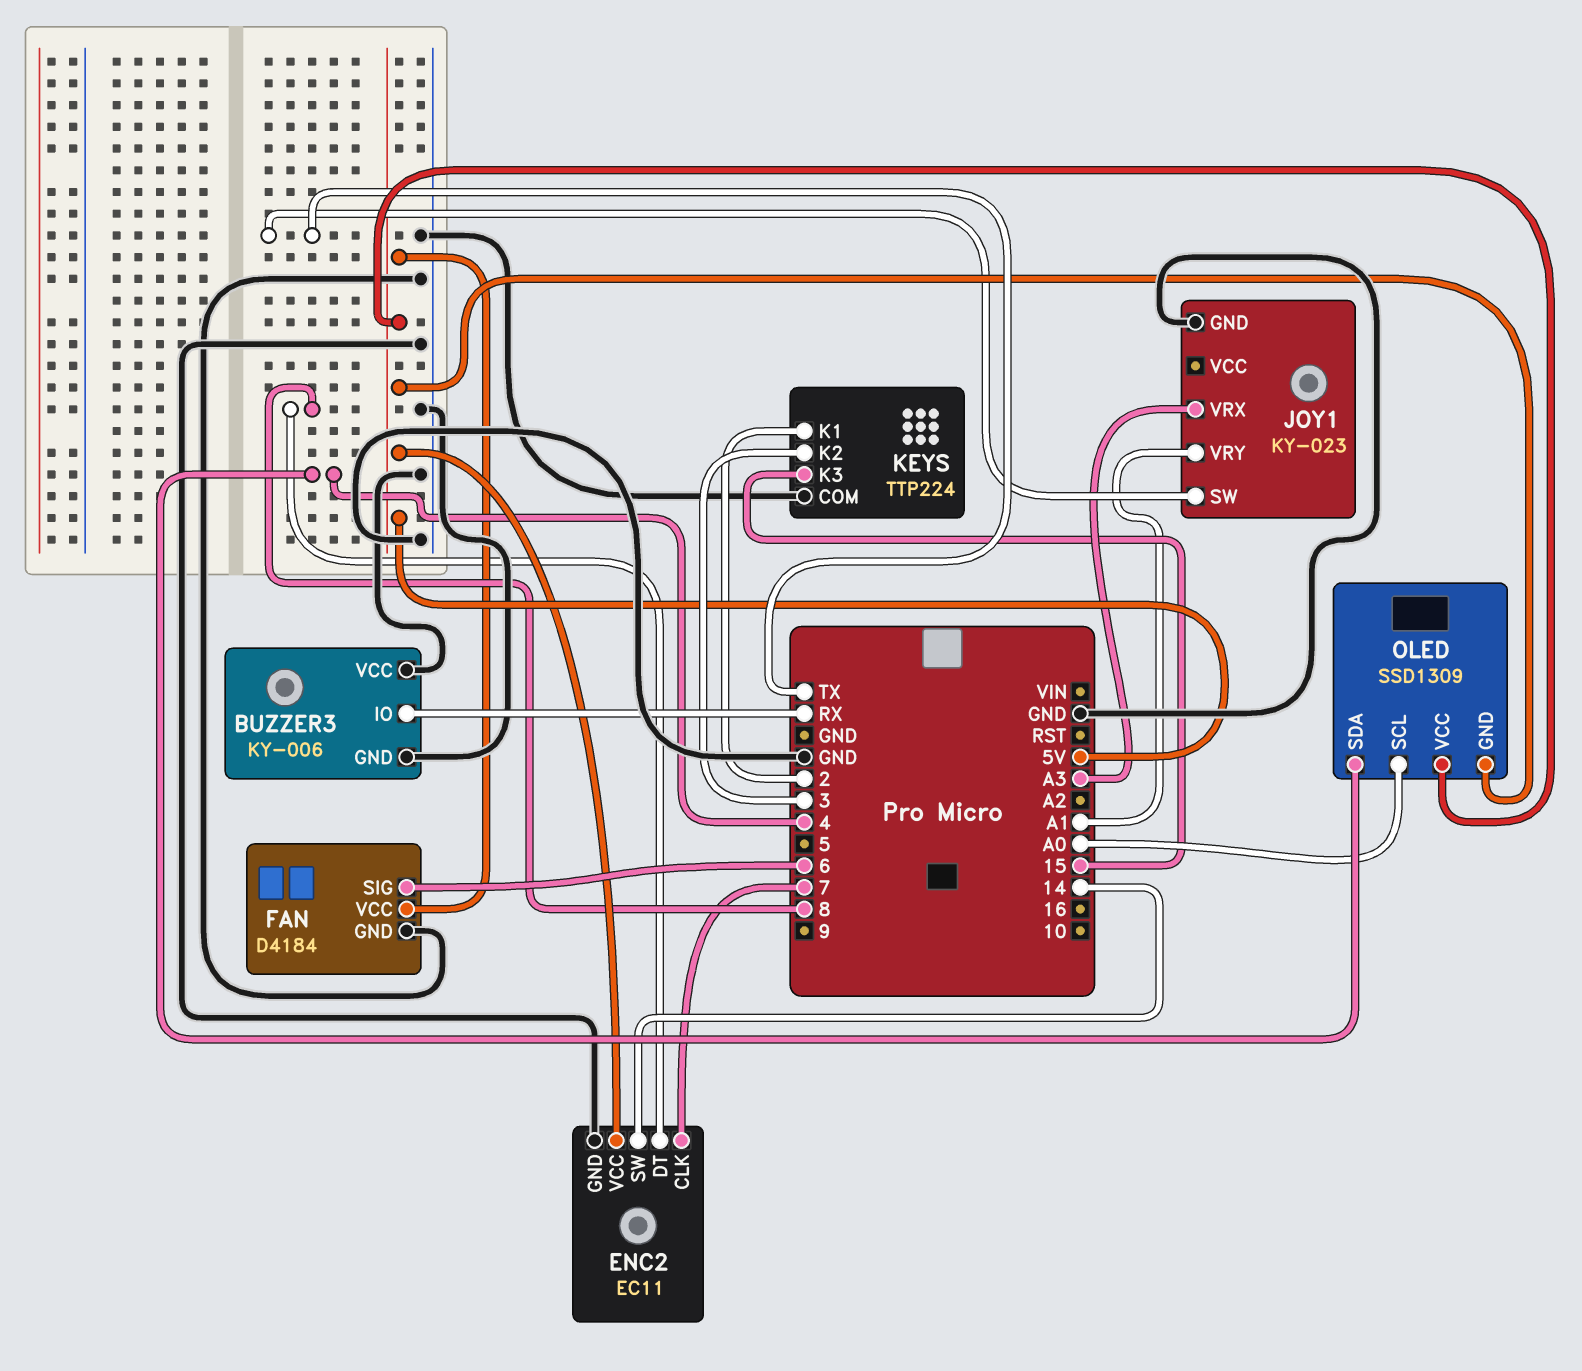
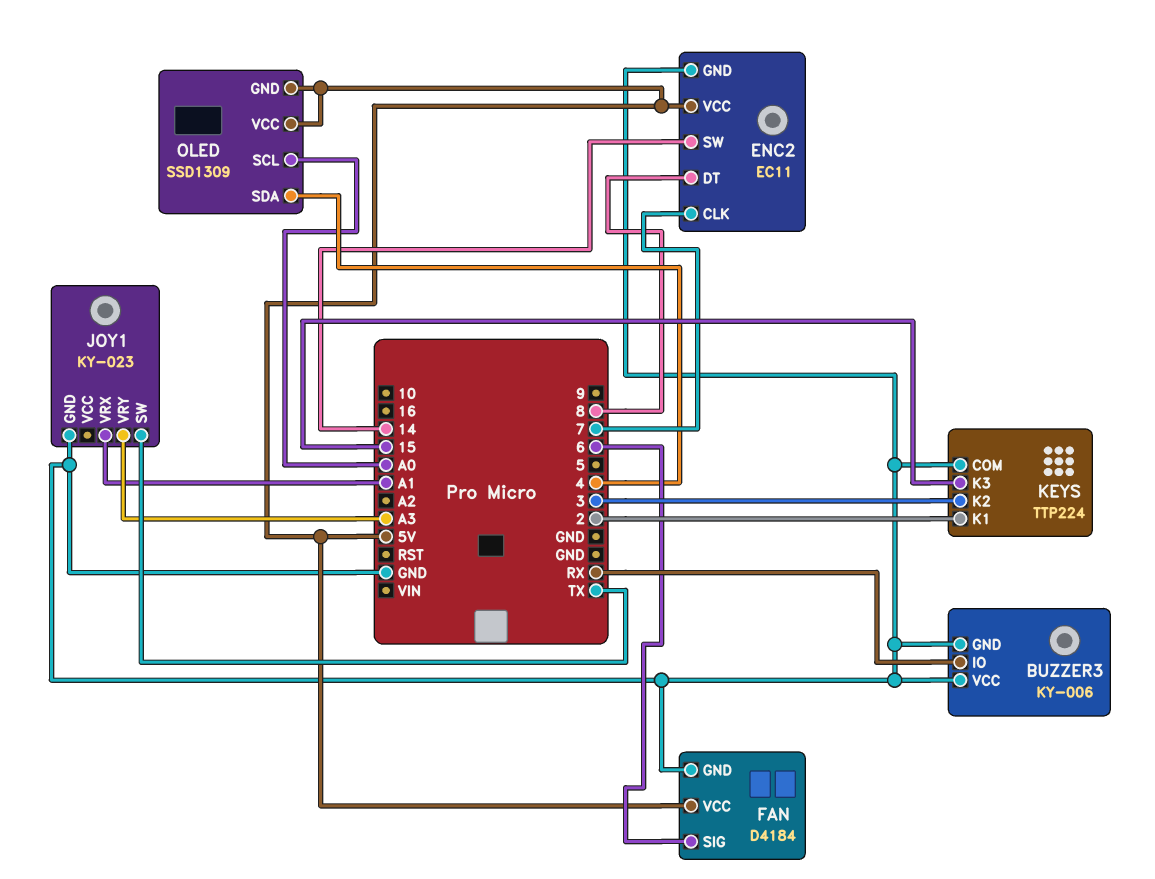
JOY1 pin VRX: A3 -> A1
JOY1 pin VRY: A1 -> A3

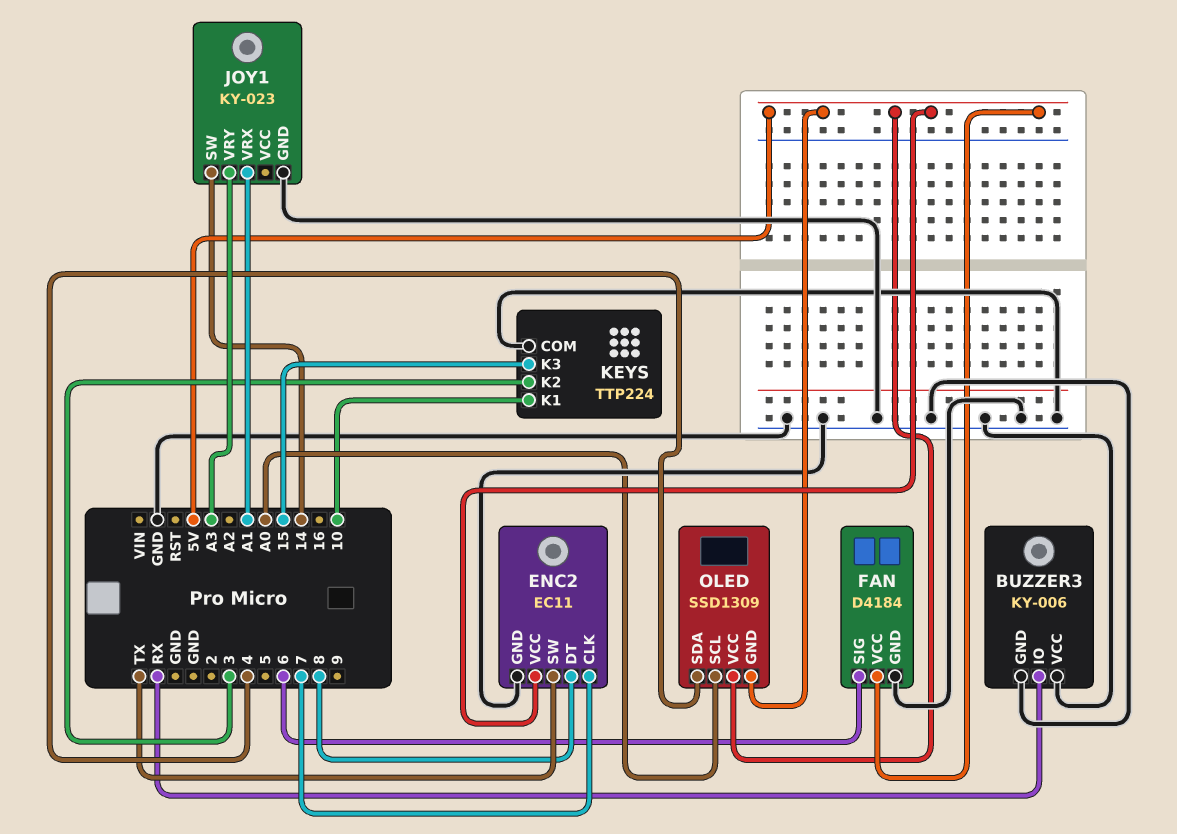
ENC2 pin SW: 14 -> TX
JOY1 pin SW: TX -> 14
KEYS pin K1: 2 -> 10

